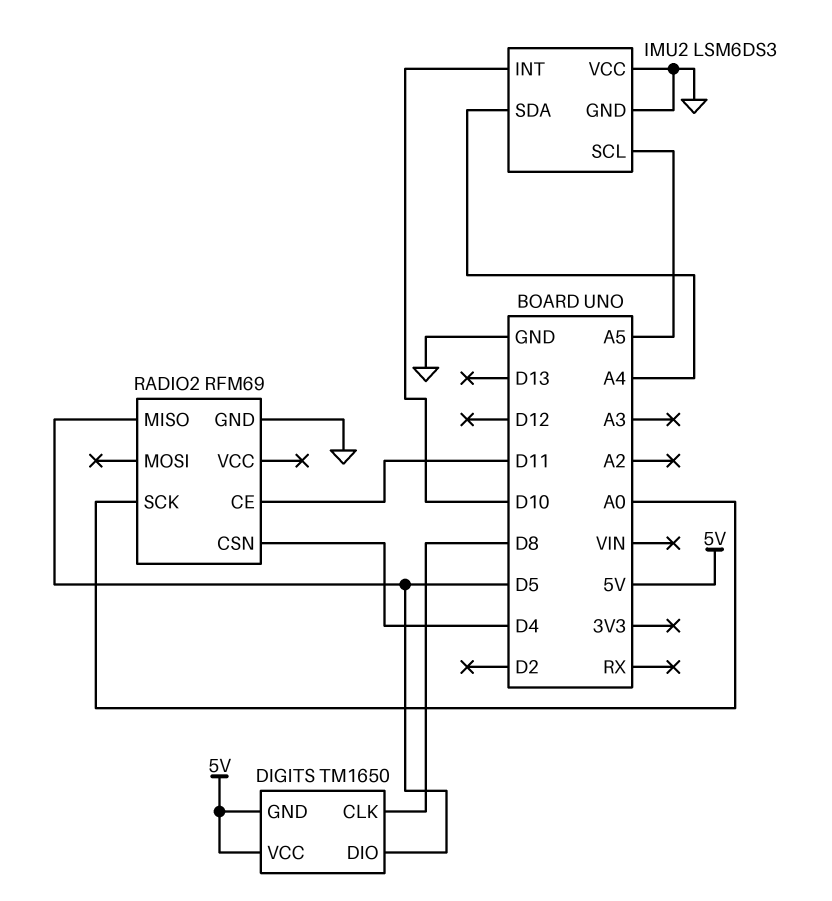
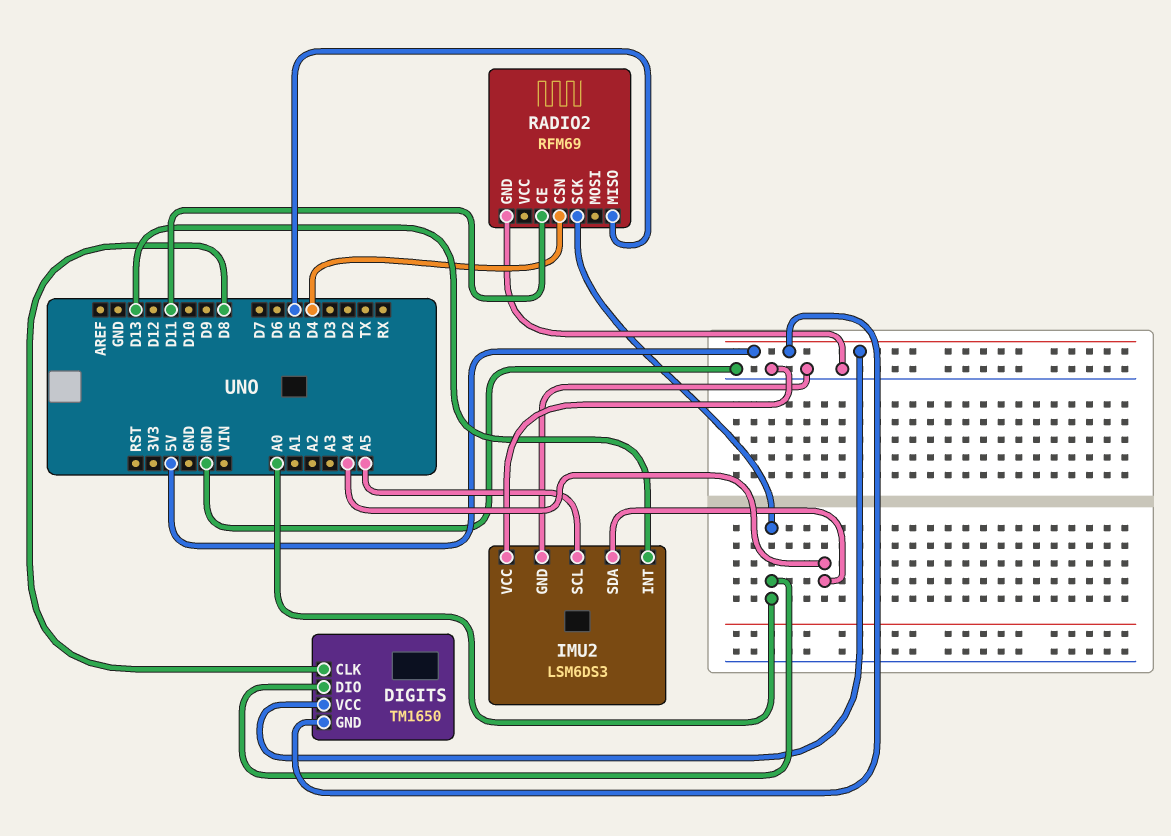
DIGITS pin DIO: D5 -> A0
IMU2 pin INT: D10 -> D13

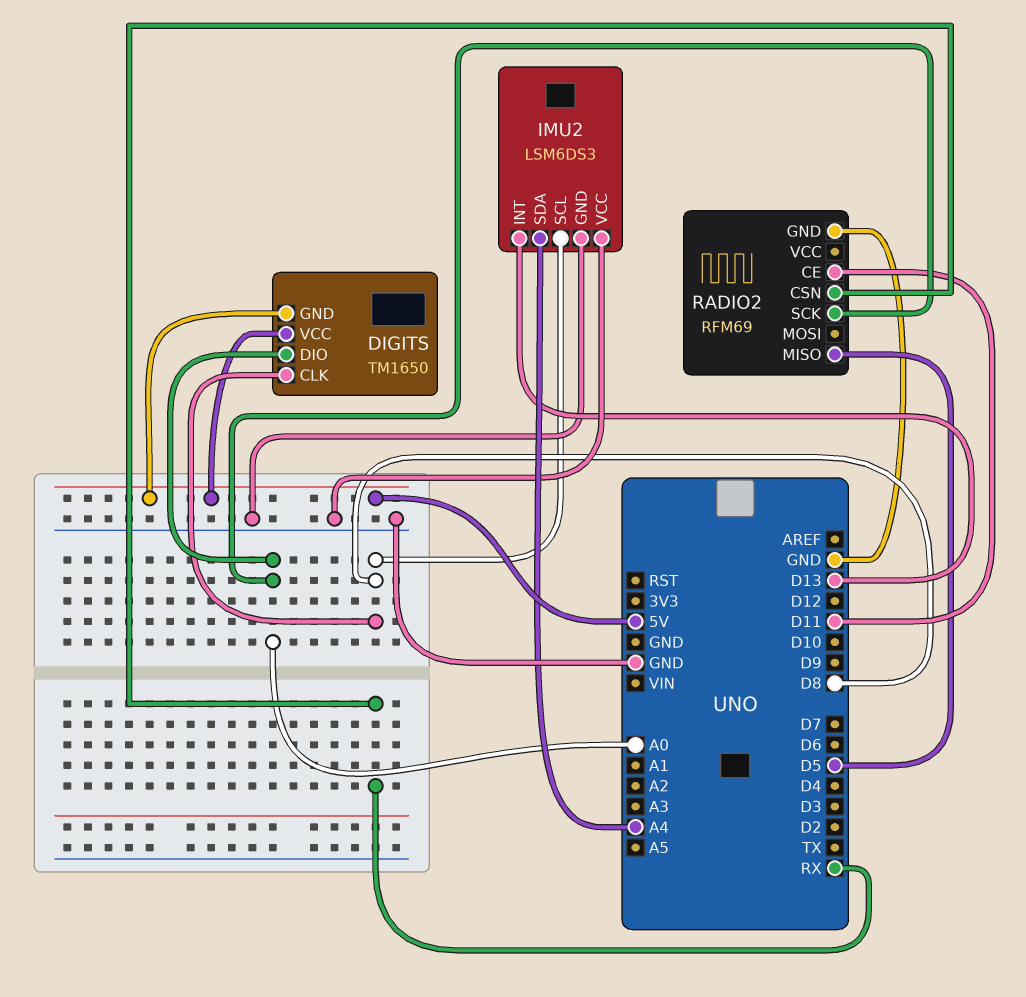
IMU2 pin SCL: A5 -> D8
RADIO2 pin CSN: D4 -> RX

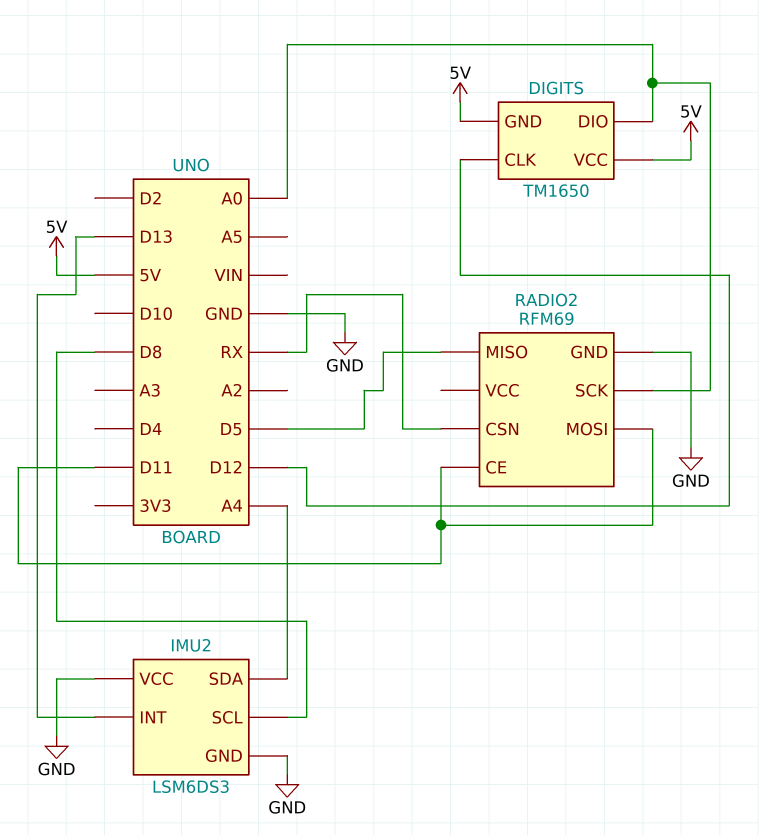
DIGITS pin CLK: D8 -> D12
RADIO2 pin MOSI: none -> D11

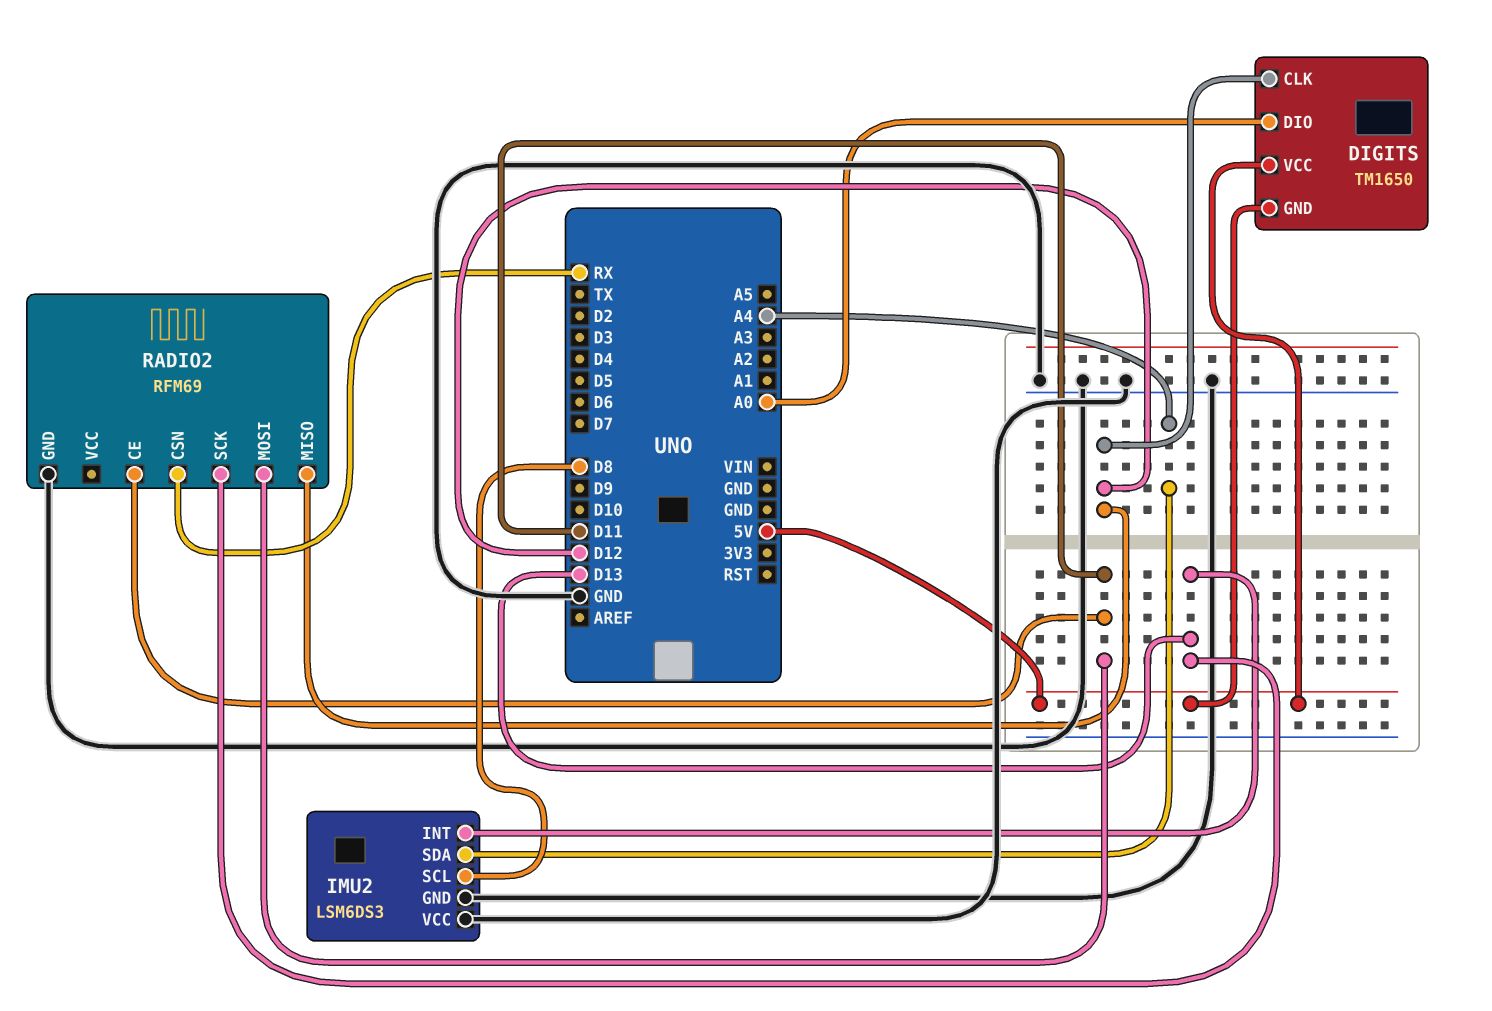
RADIO2 pin MISO: D5 -> D12
RADIO2 pin SCK: A0 -> D13

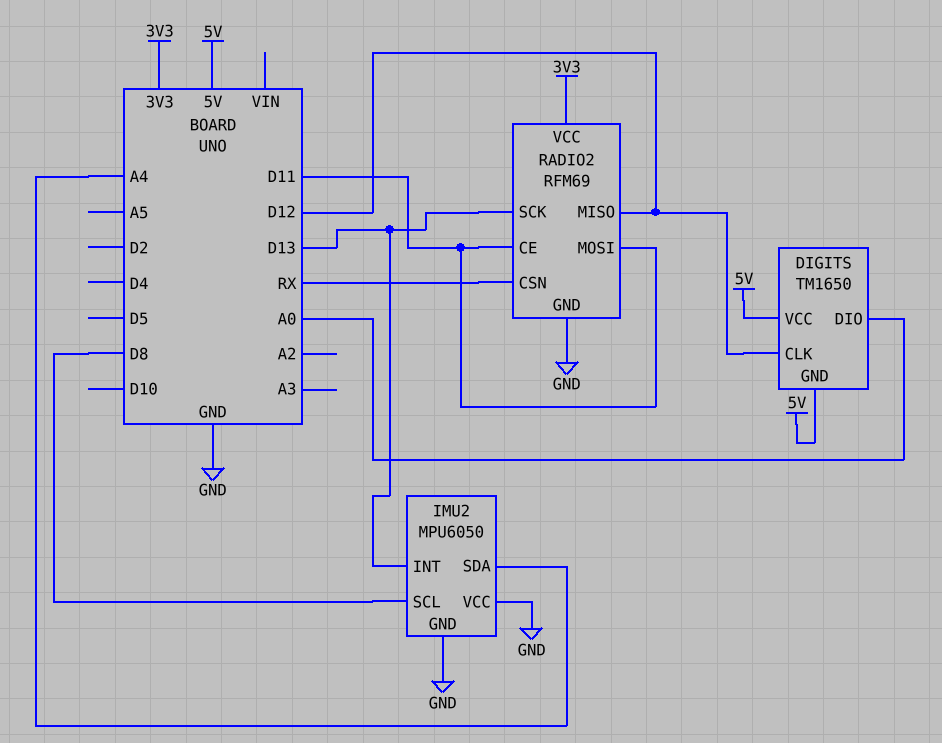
IMU2: LSM6DS3 -> MPU6050
RADIO2 pin VCC: none -> 3V3

